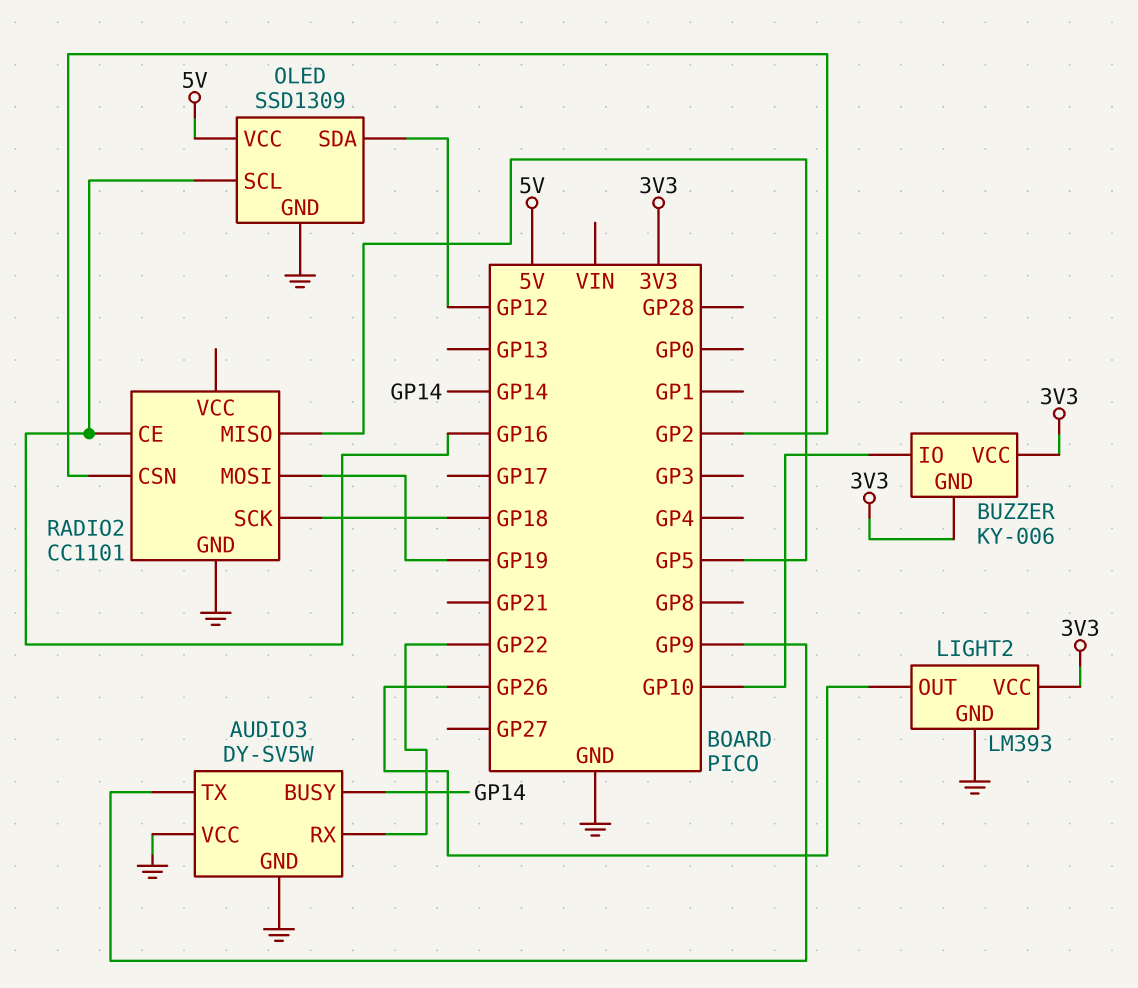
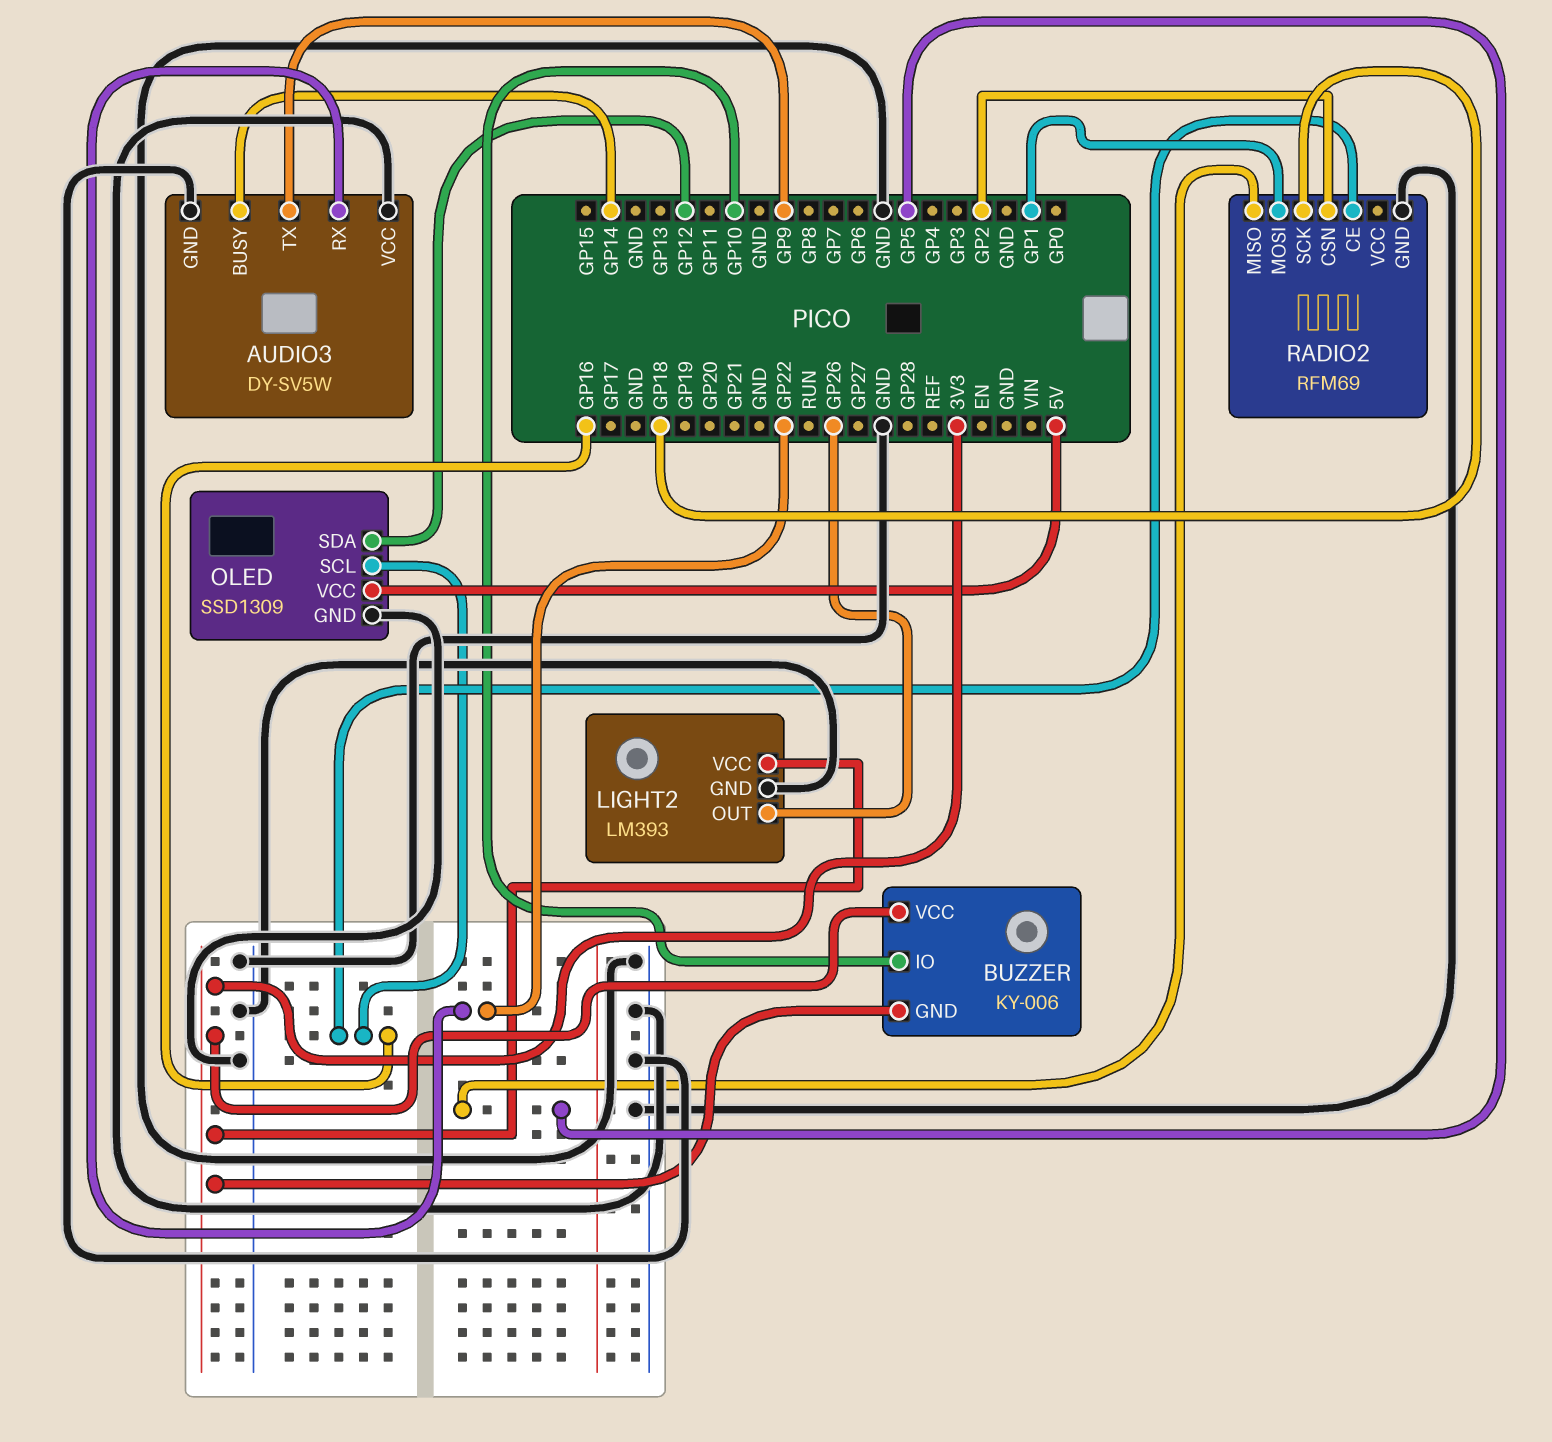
RADIO2: CC1101 -> RFM69
RADIO2 pin MOSI: GP19 -> GP1

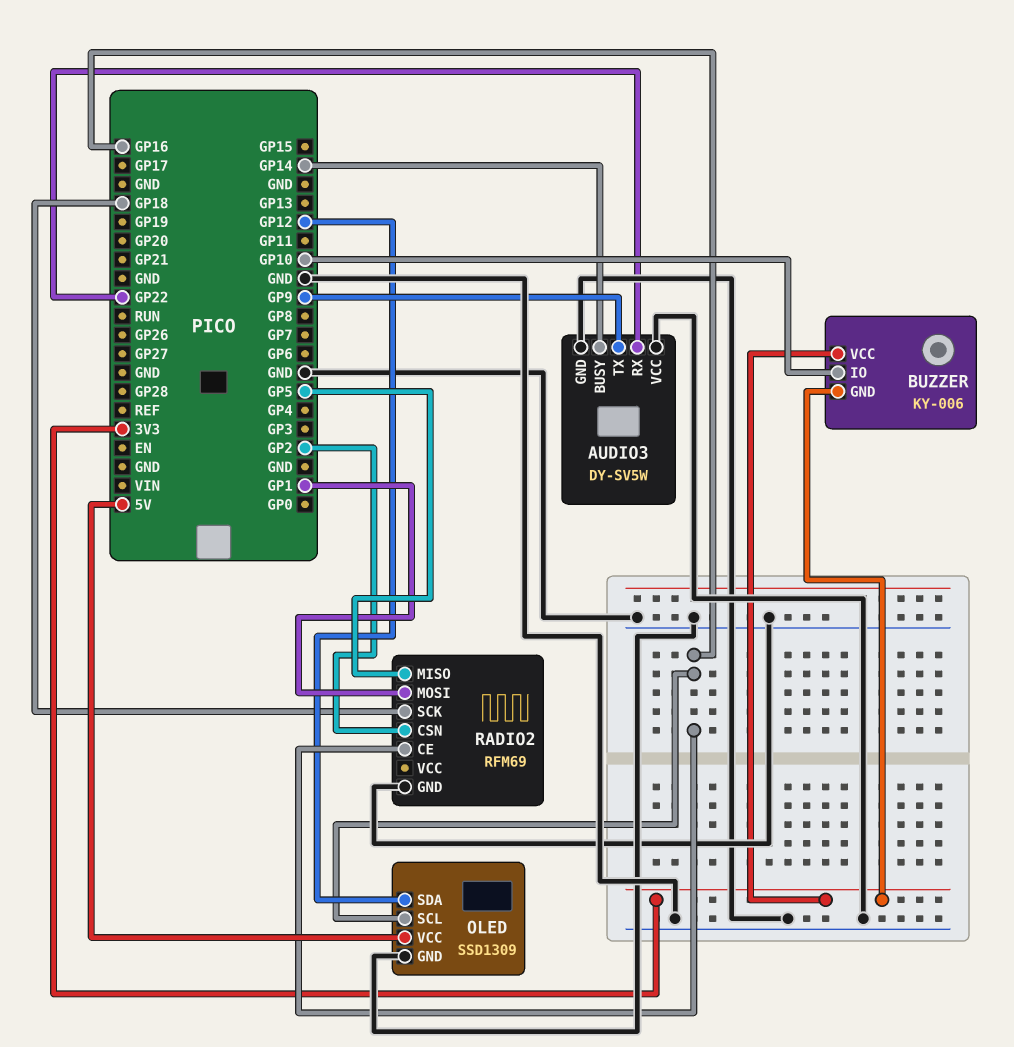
LIGHT2: LM393 -> none
LIGHT2 pin GND: GND -> none
LIGHT2 pin OUT: GP26 -> none
LIGHT2 pin VCC: 3V3 -> none

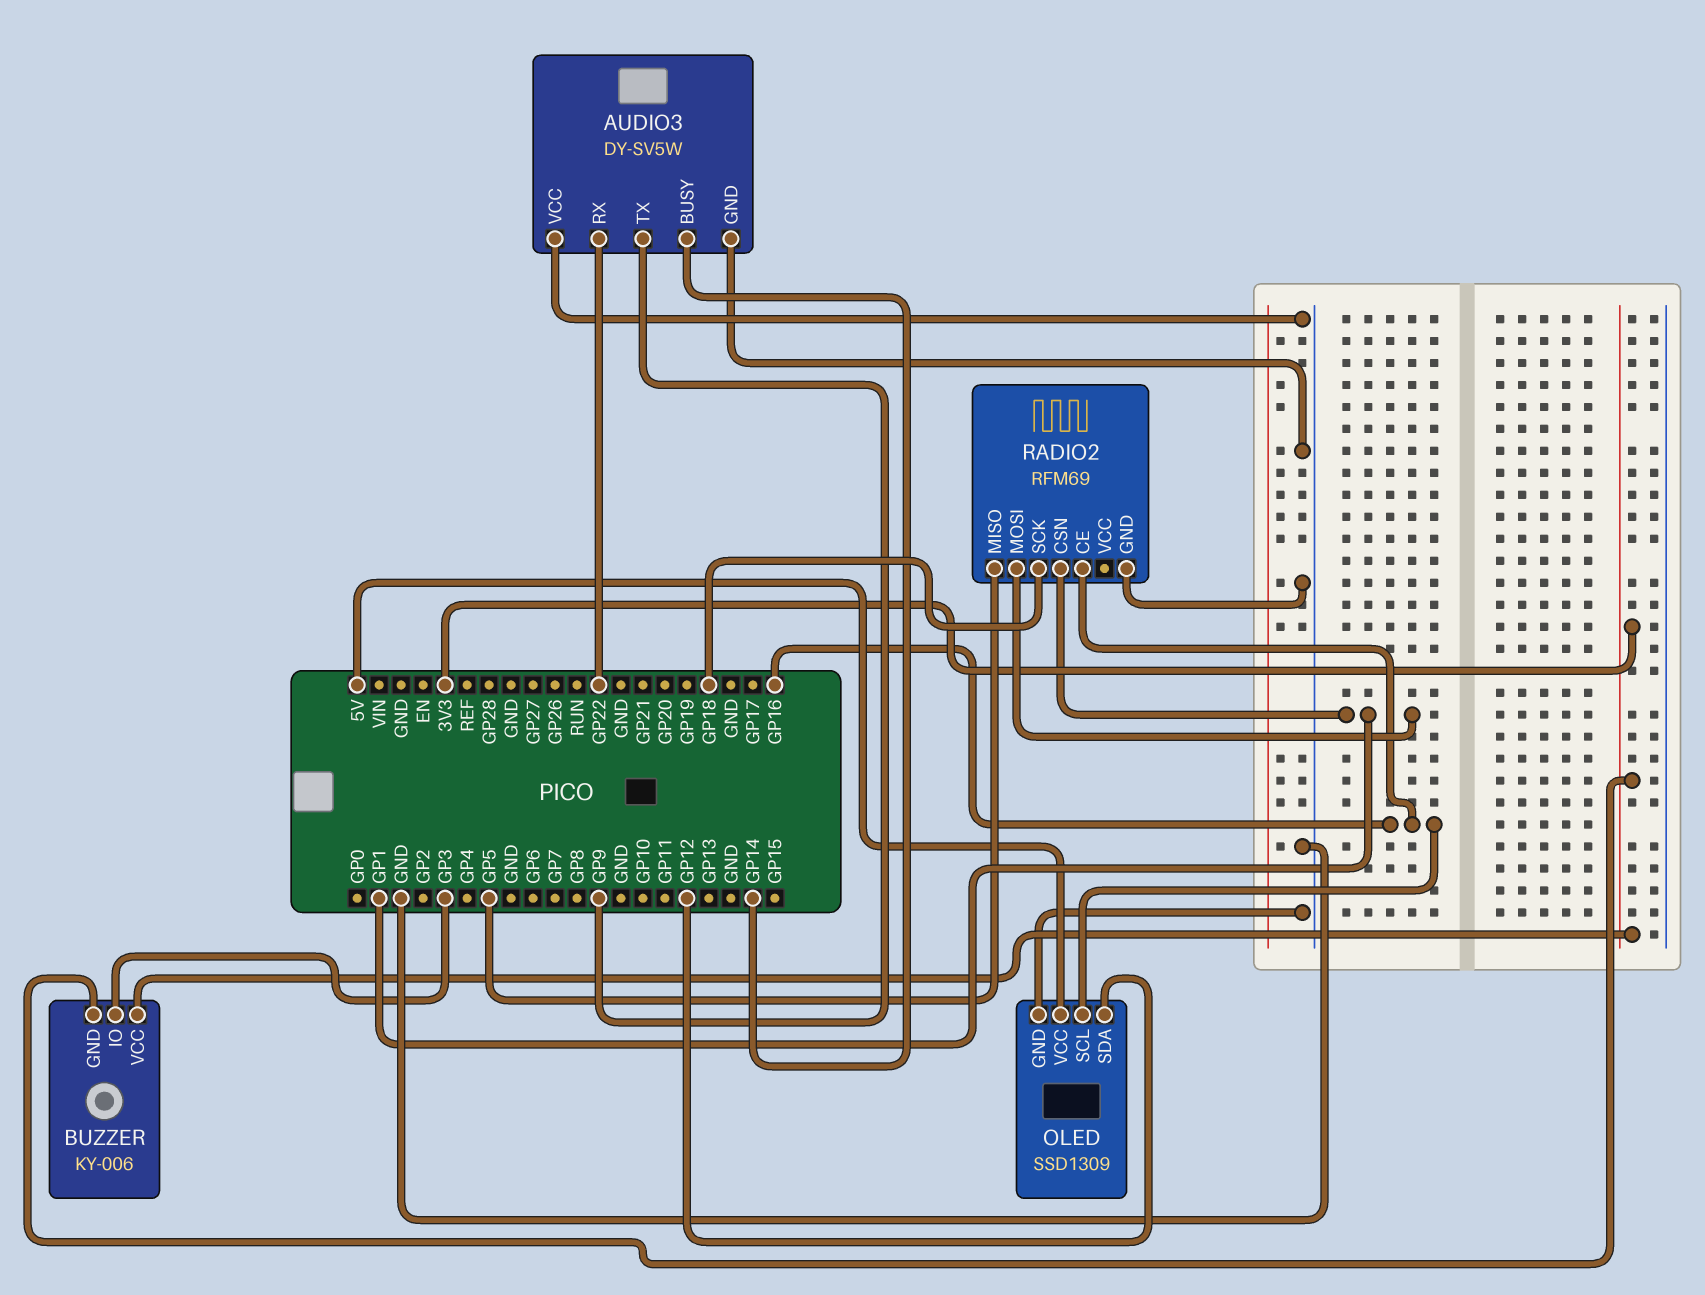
BUZZER pin IO: GP10 -> GP3
RADIO2 pin CSN: GP2 -> GP1

